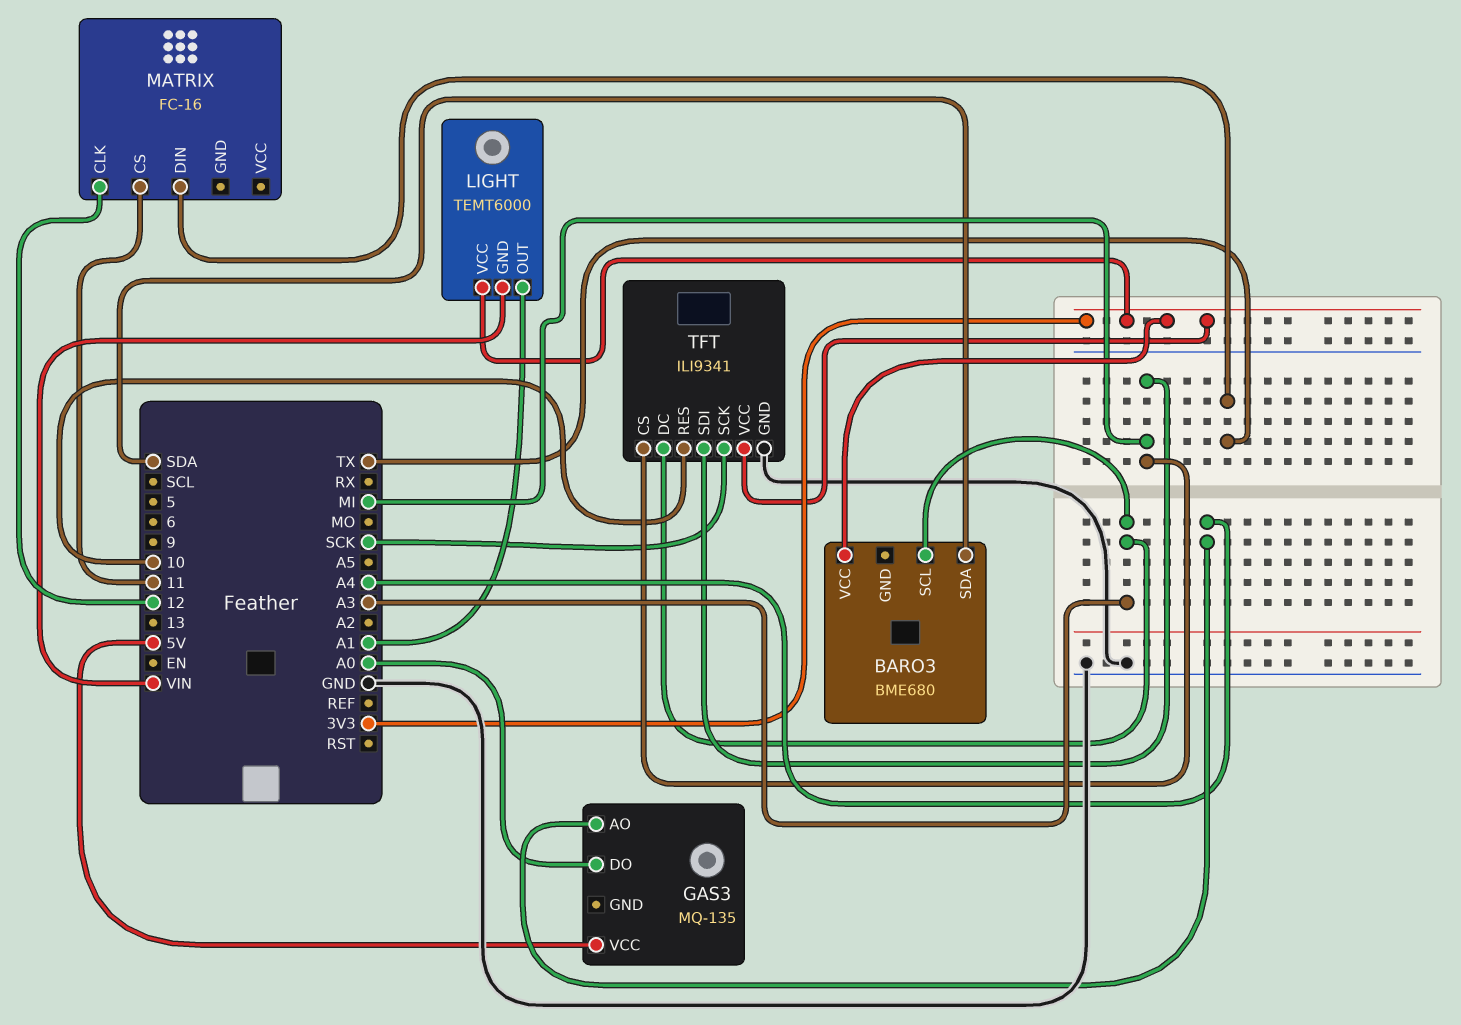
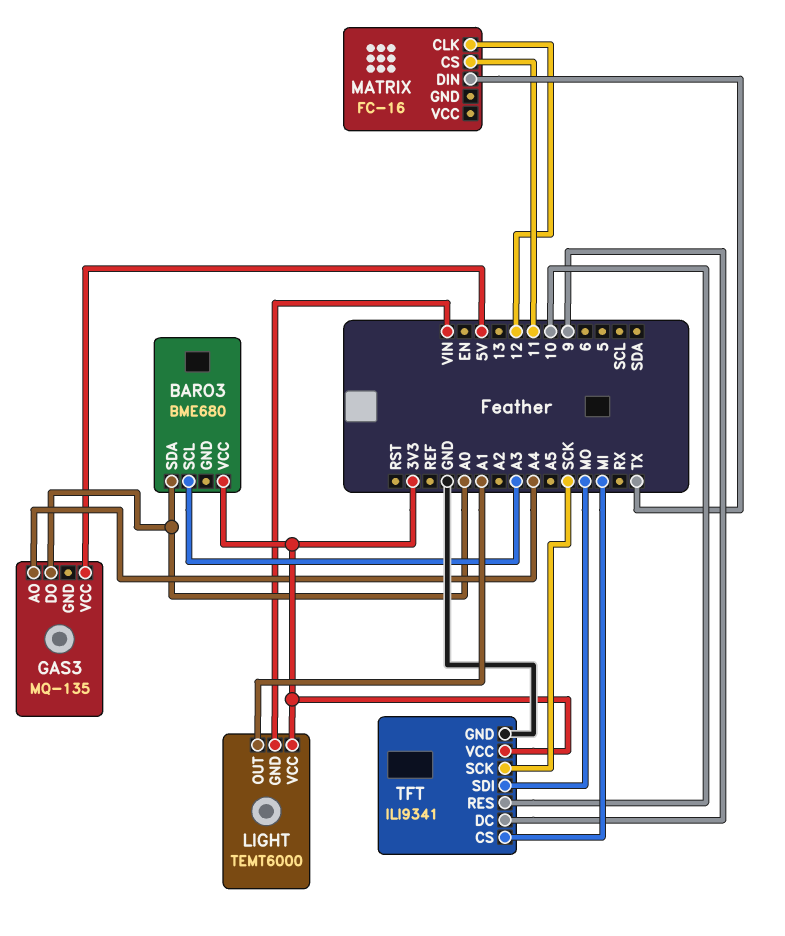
BARO3 pin SDA: SDA -> A0
TFT pin DC: A3 -> 9
TFT pin SDI: MI -> MO

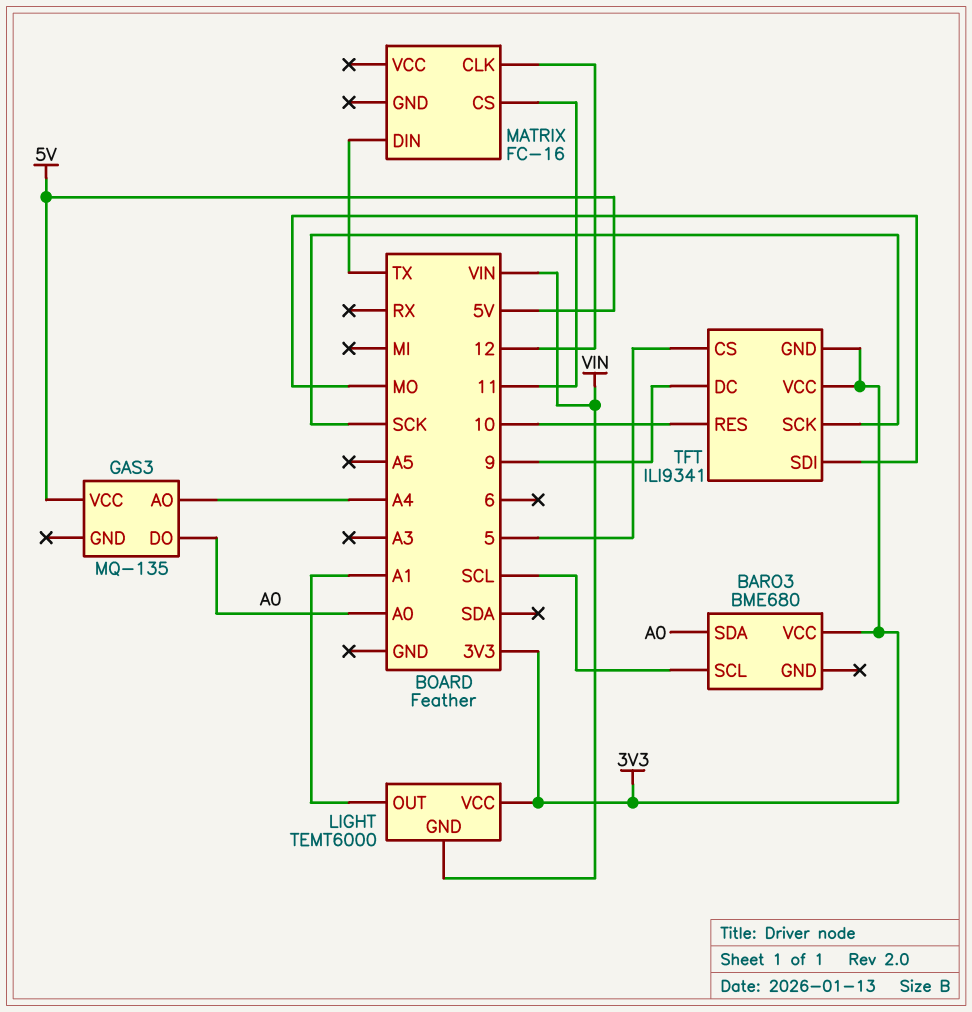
BARO3 pin SCL: A3 -> SCL
TFT pin CS: MI -> 5
TFT pin GND: GND -> 3V3

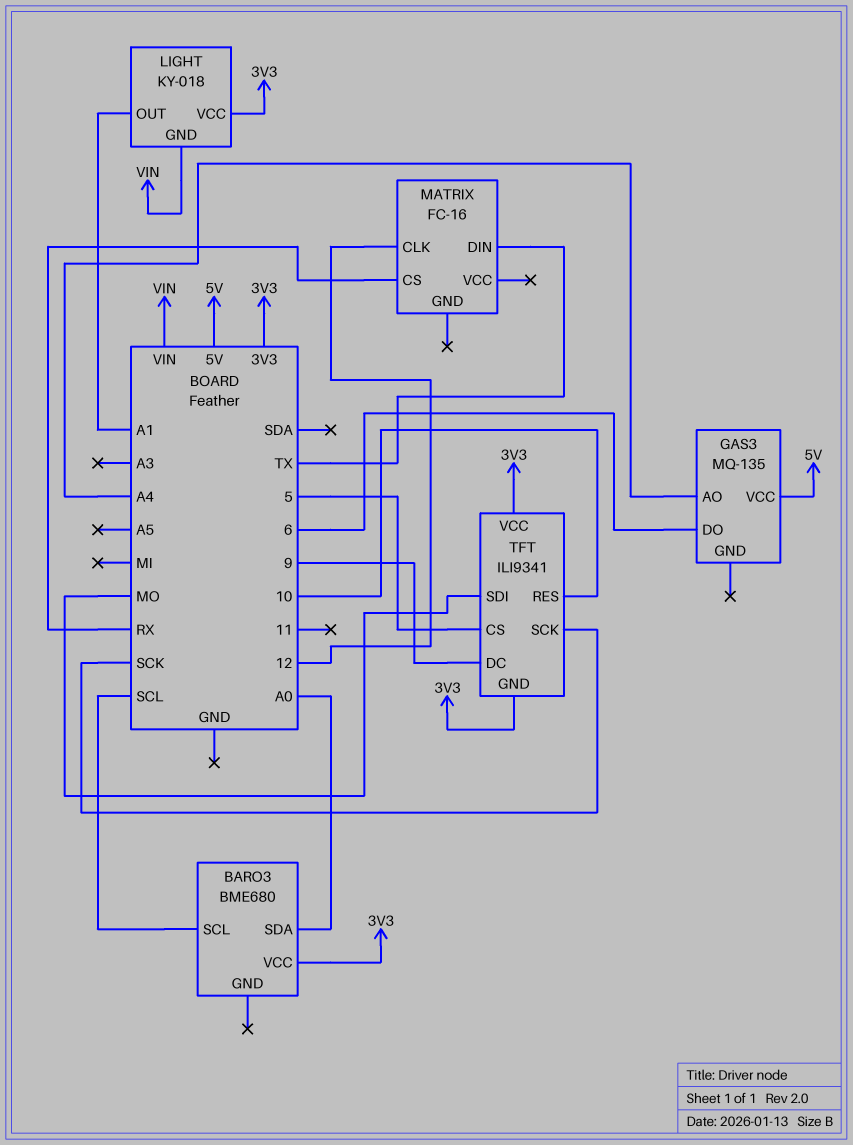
GAS3 pin DO: A0 -> 6
LIGHT: TEMT6000 -> KY-018
MATRIX pin CS: 11 -> RX

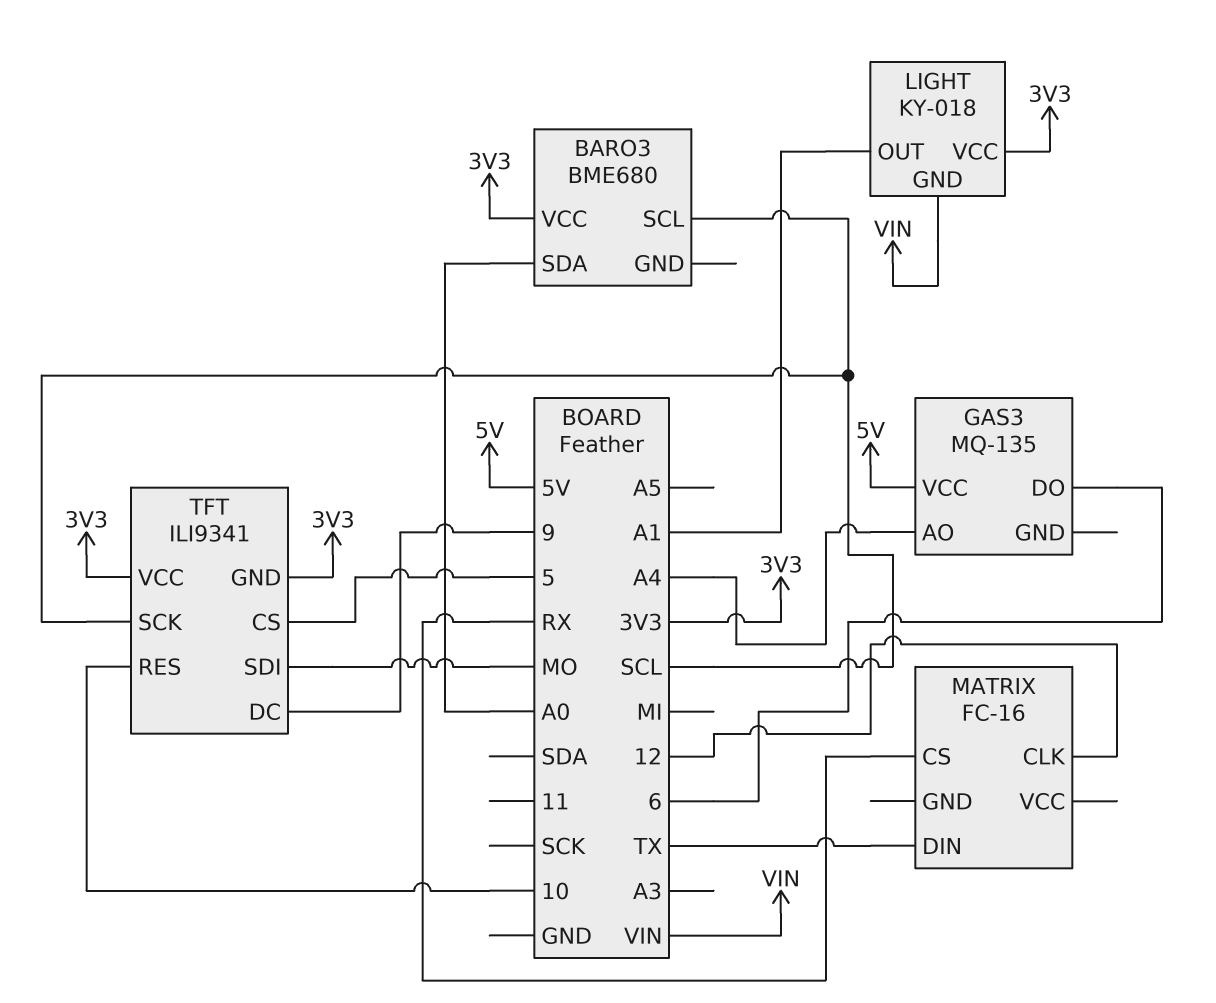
TFT pin SCK: SCK -> SCL

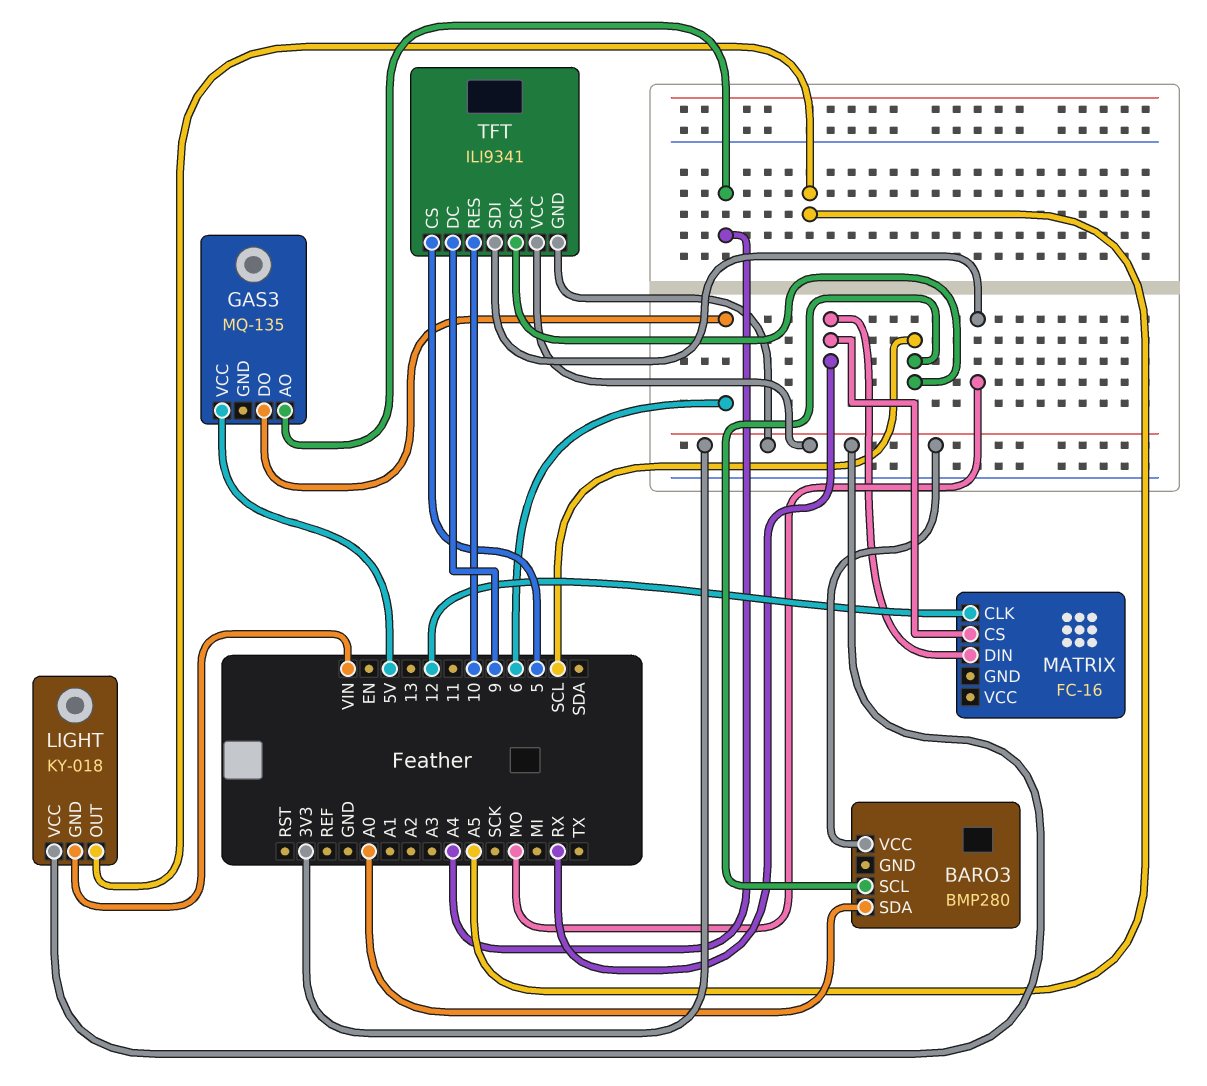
BARO3: BME680 -> BMP280
LIGHT pin OUT: A1 -> A5
MATRIX pin DIN: TX -> RX

